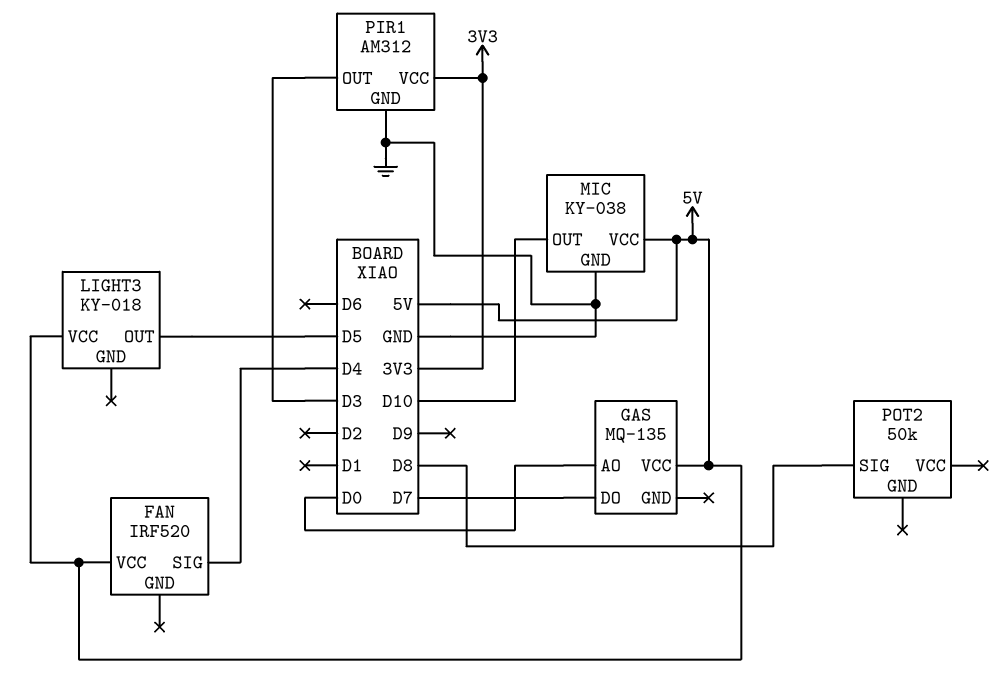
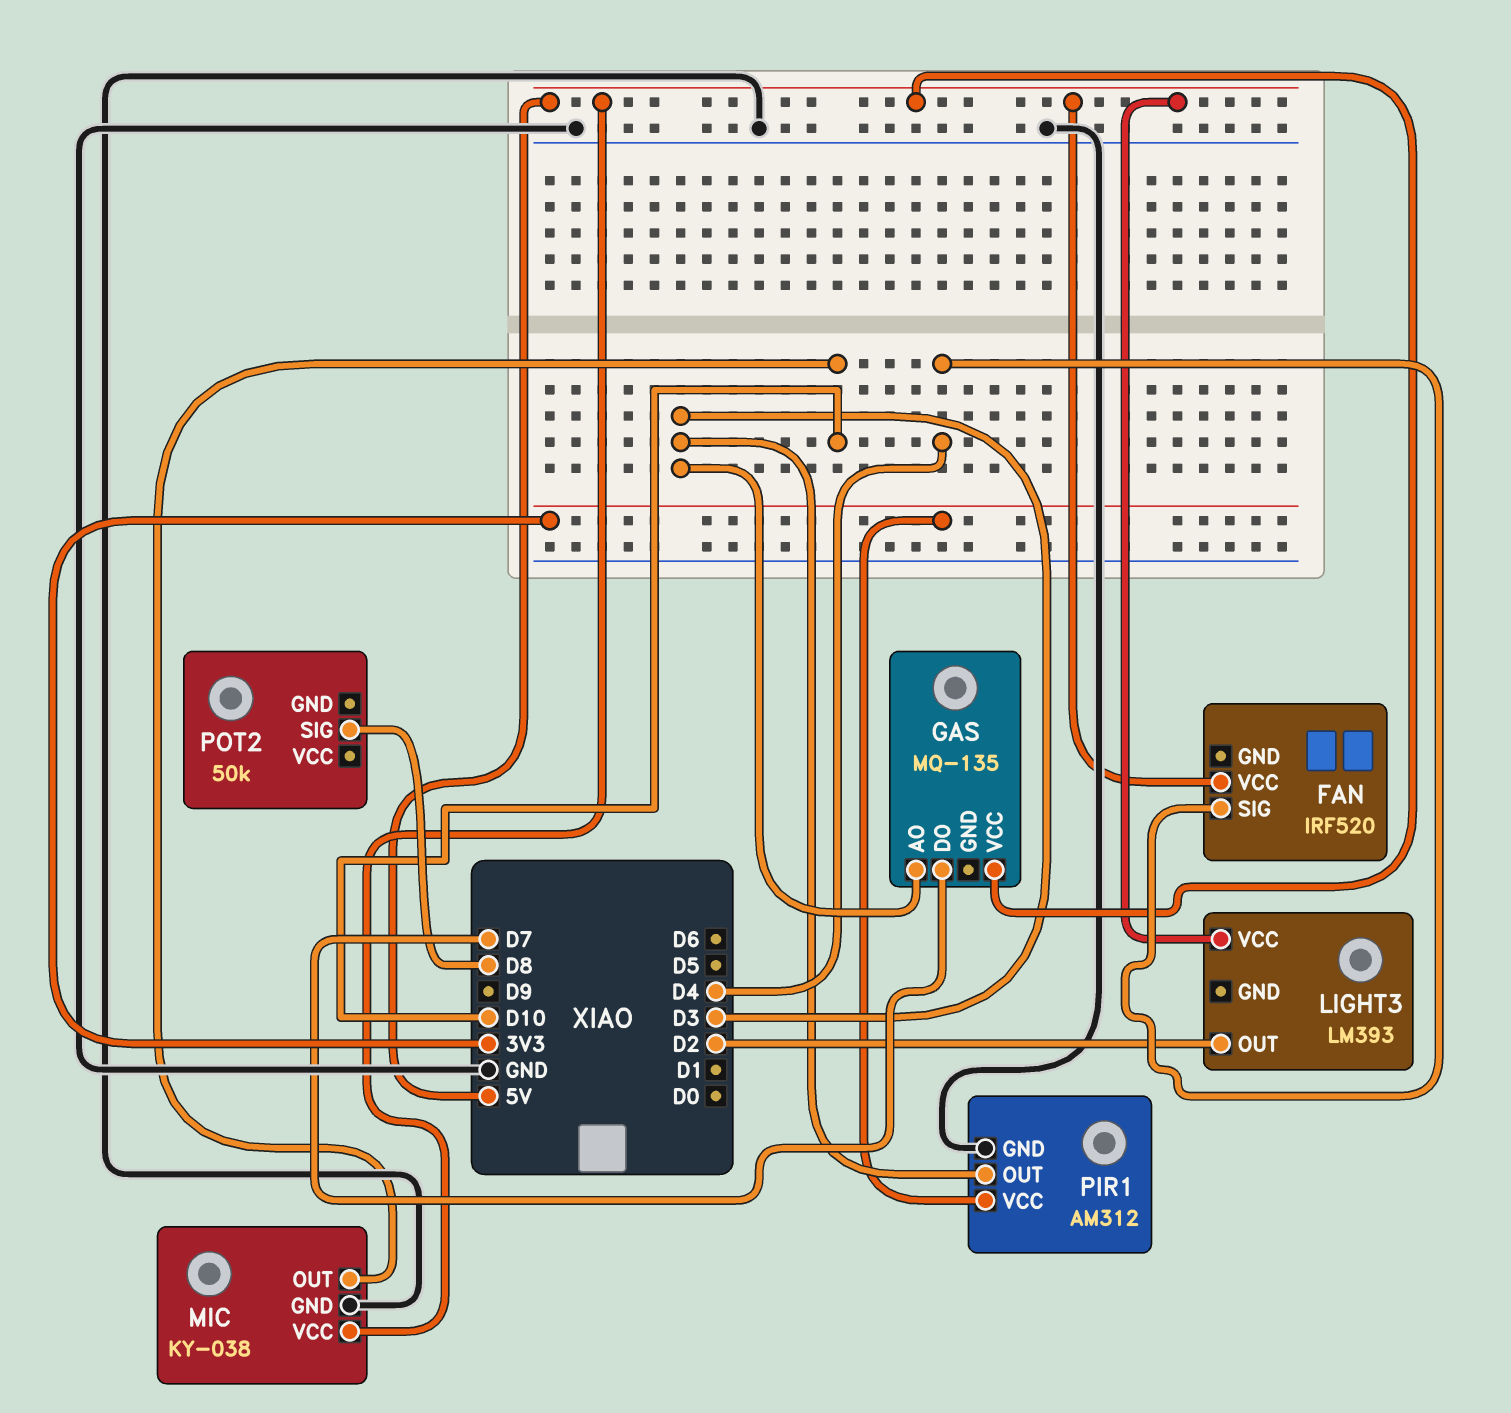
GAS pin AO: D0 -> D3
LIGHT3: KY-018 -> LM393
LIGHT3 pin OUT: D5 -> D2

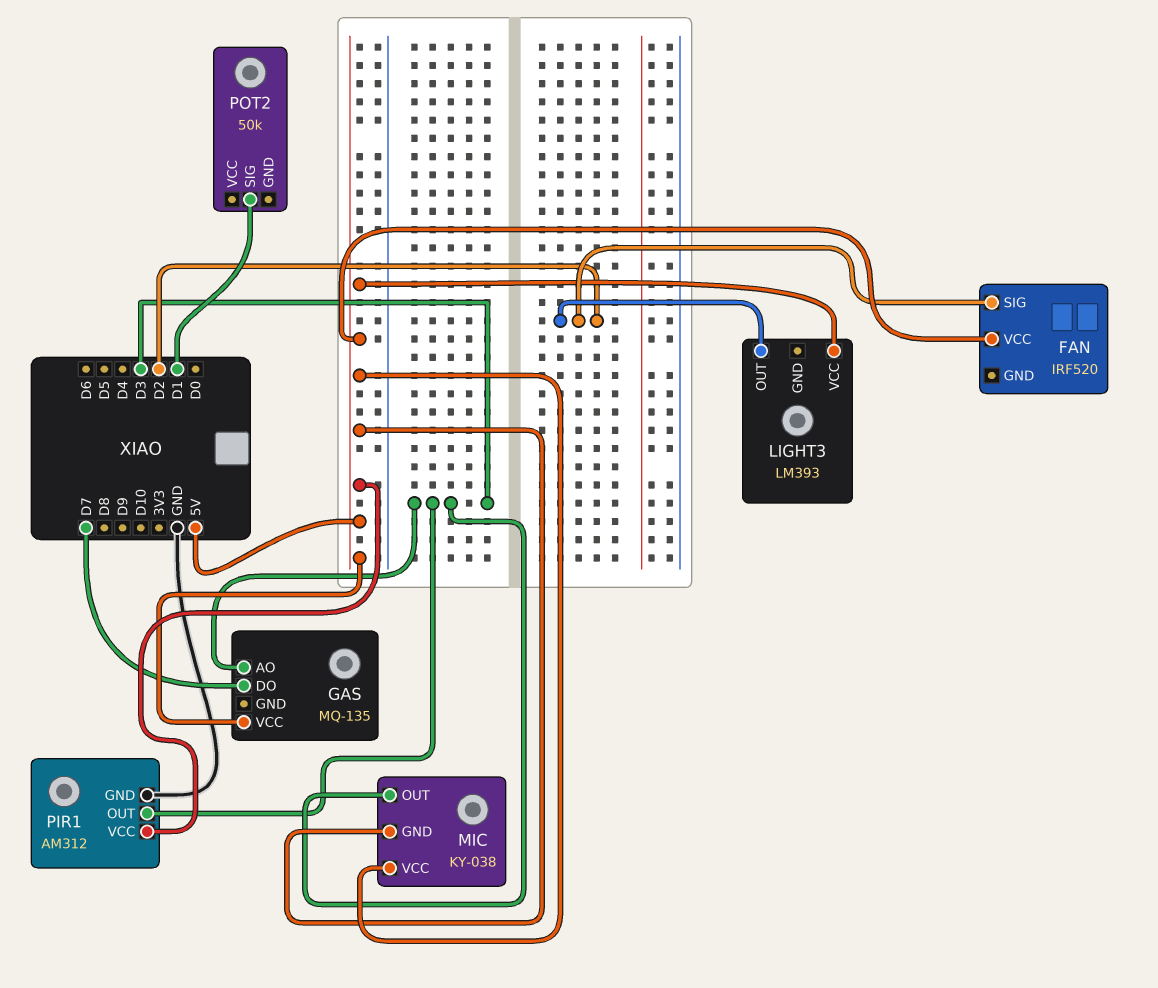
FAN pin SIG: D4 -> D2
MIC pin GND: GND -> 5V
MIC pin OUT: D10 -> D3
PIR1 pin VCC: 3V3 -> 5V
POT2 pin SIG: D8 -> D1

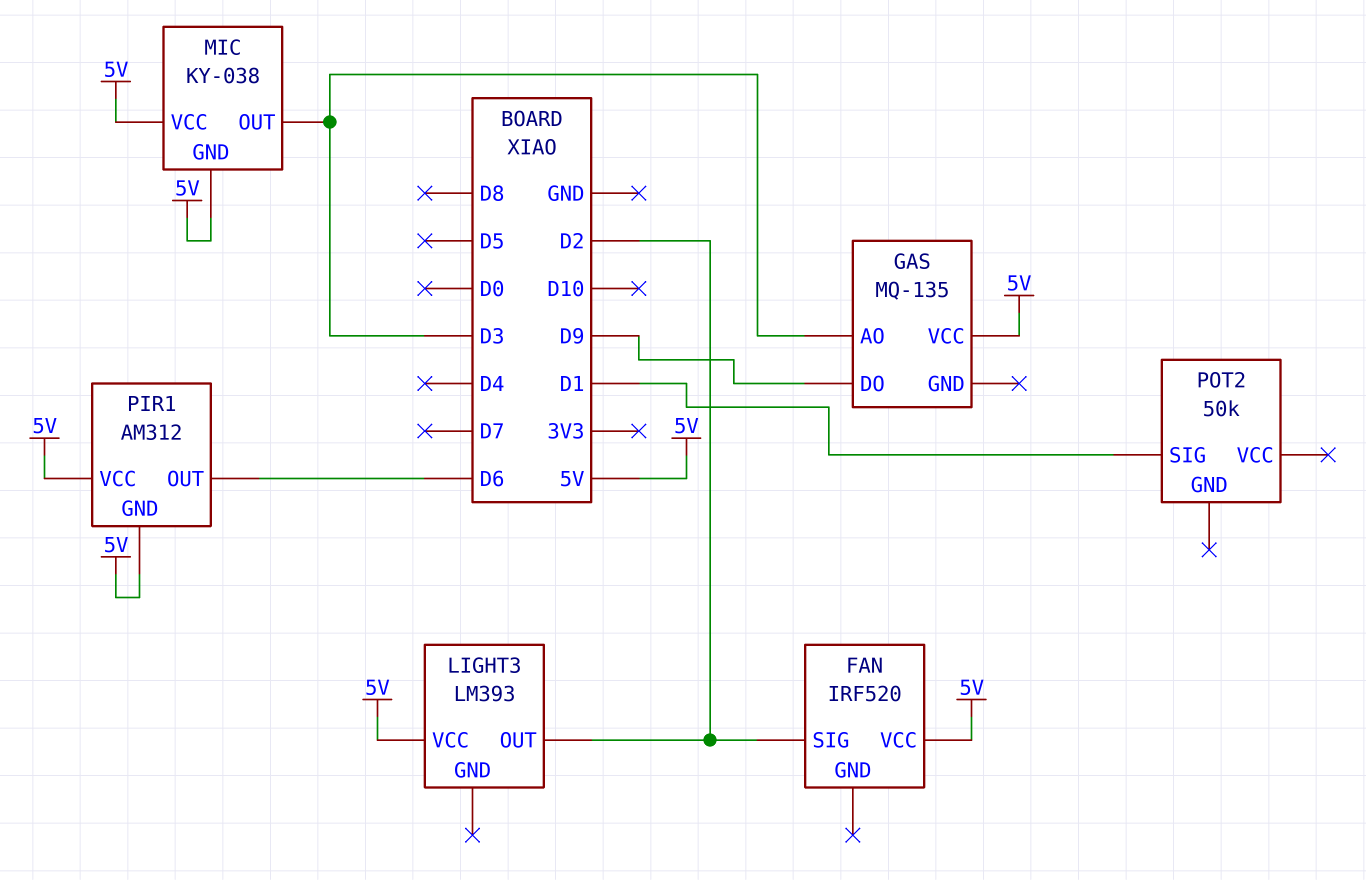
GAS pin DO: D7 -> D9
PIR1 pin GND: GND -> 5V
PIR1 pin OUT: D3 -> D6

